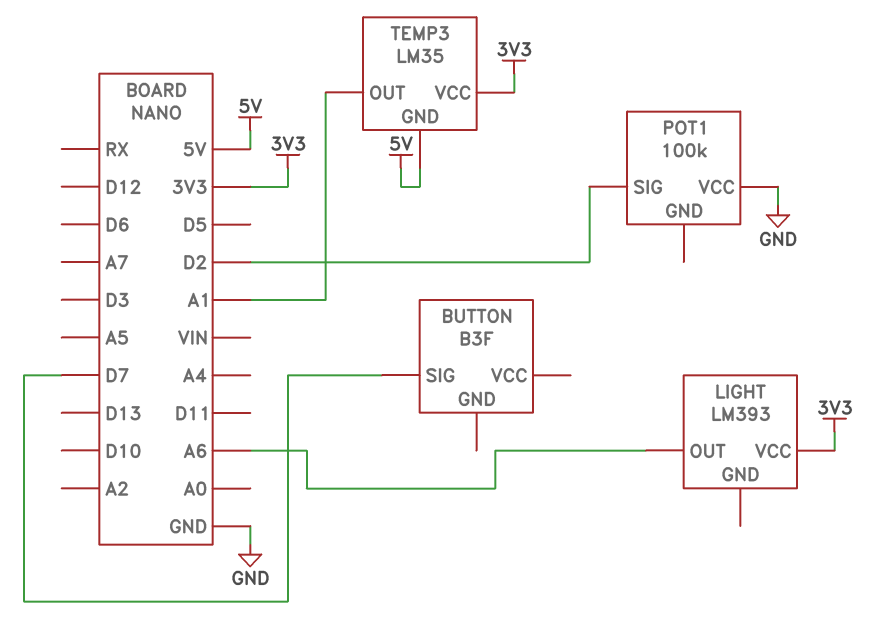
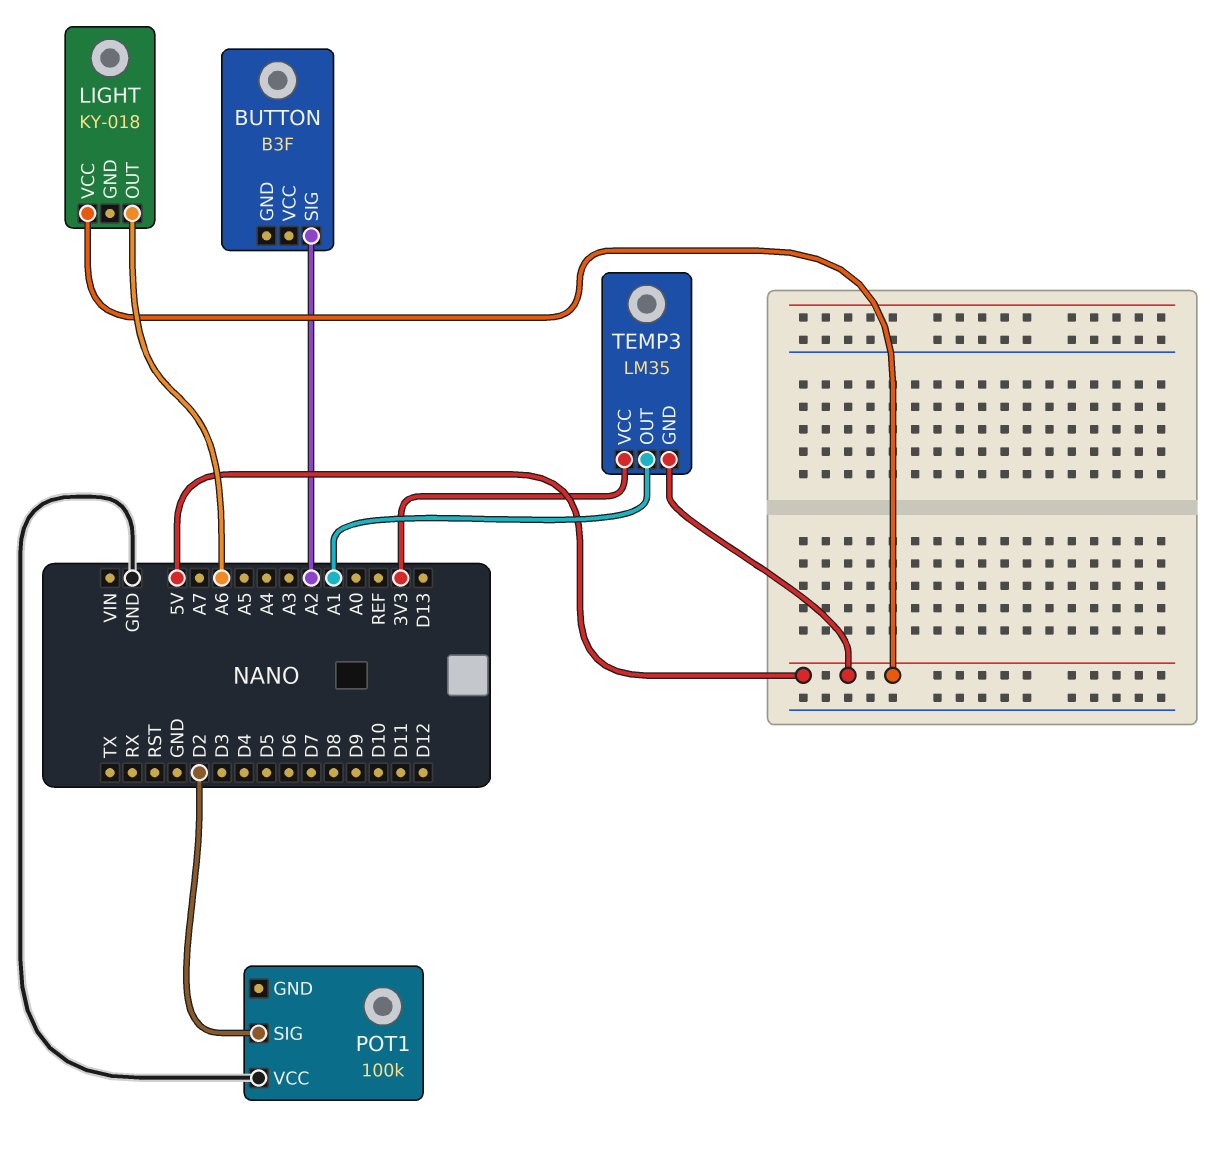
BUTTON pin SIG: D7 -> A2
LIGHT: LM393 -> KY-018
LIGHT pin VCC: 3V3 -> 5V

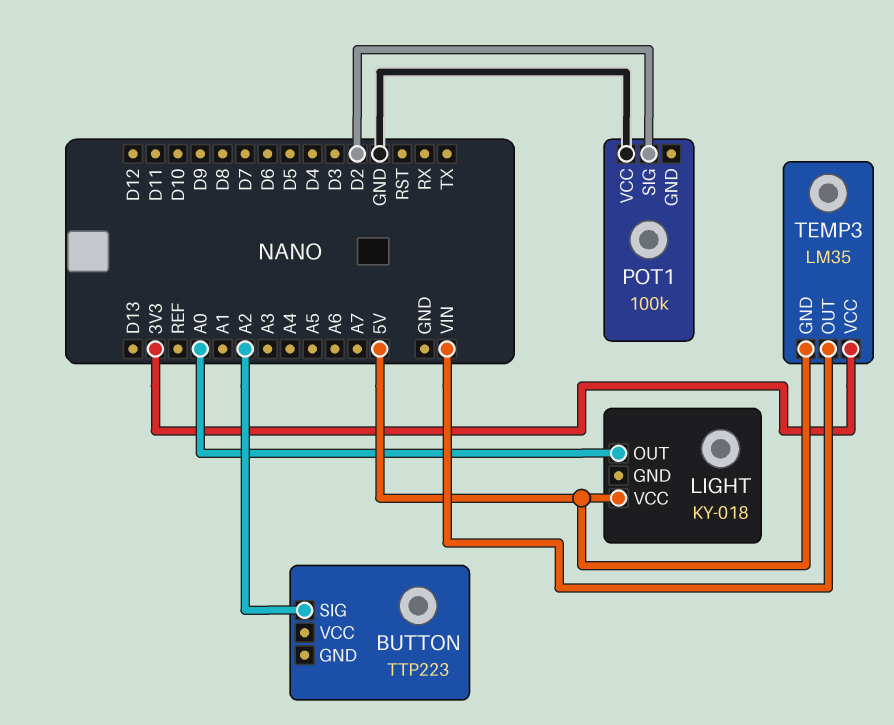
BUTTON: B3F -> TTP223
LIGHT pin OUT: A6 -> A0
TEMP3 pin OUT: A1 -> VIN

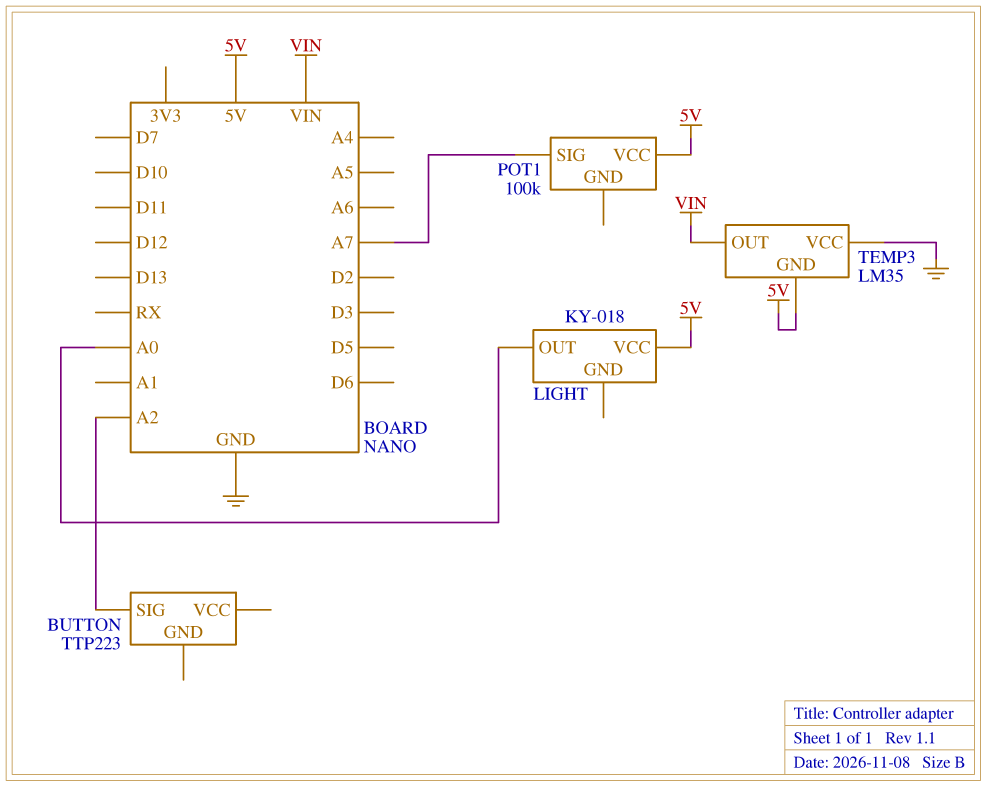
POT1 pin SIG: D2 -> A7
POT1 pin VCC: GND -> 5V
TEMP3 pin VCC: 3V3 -> GND

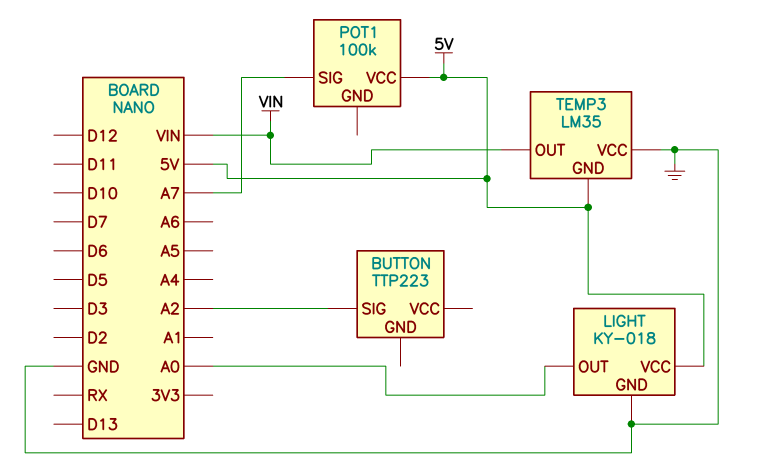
LIGHT pin GND: none -> GND

